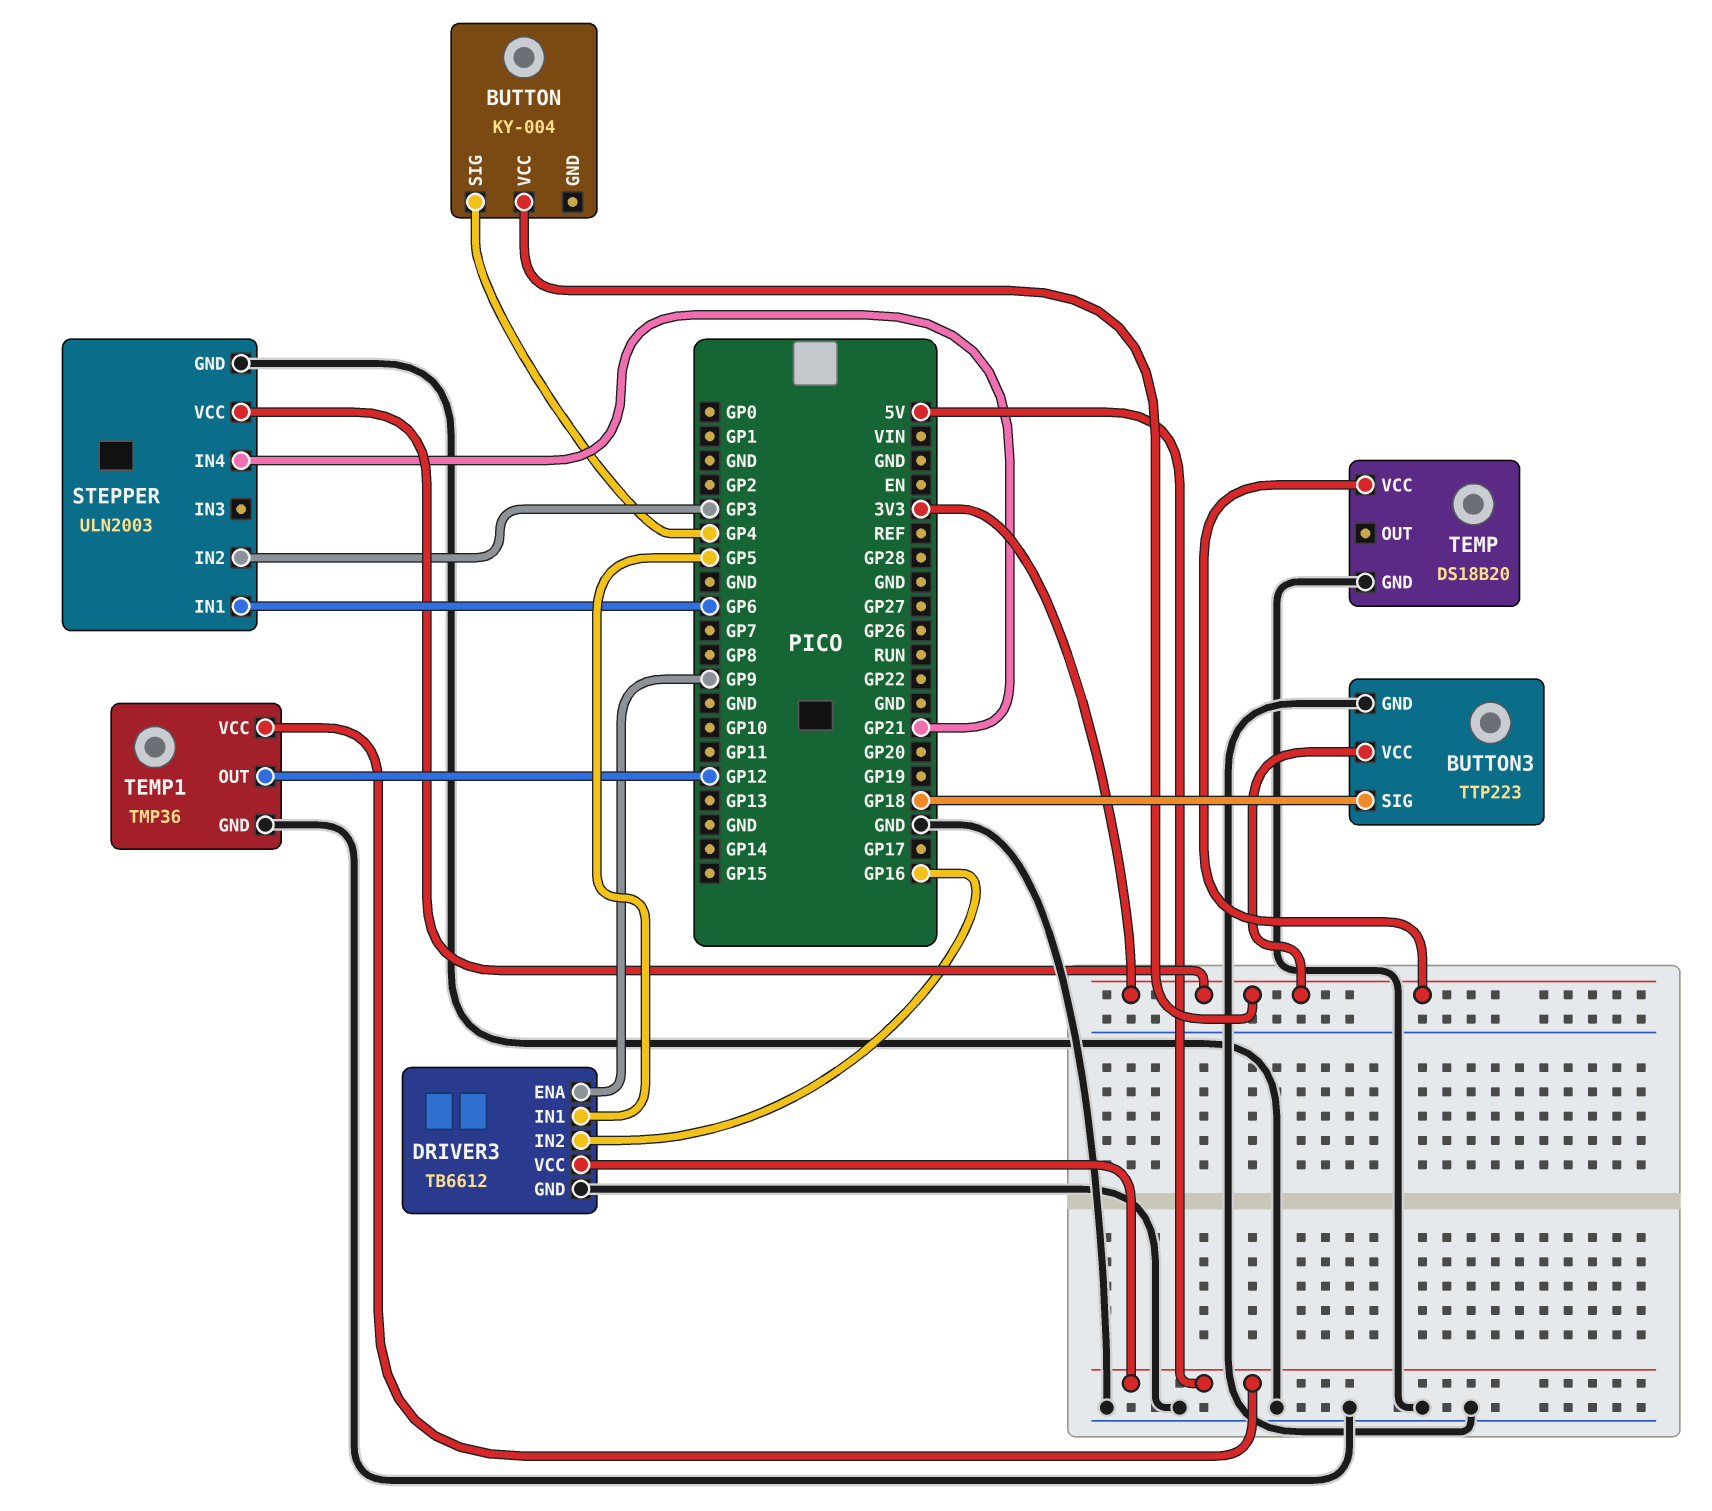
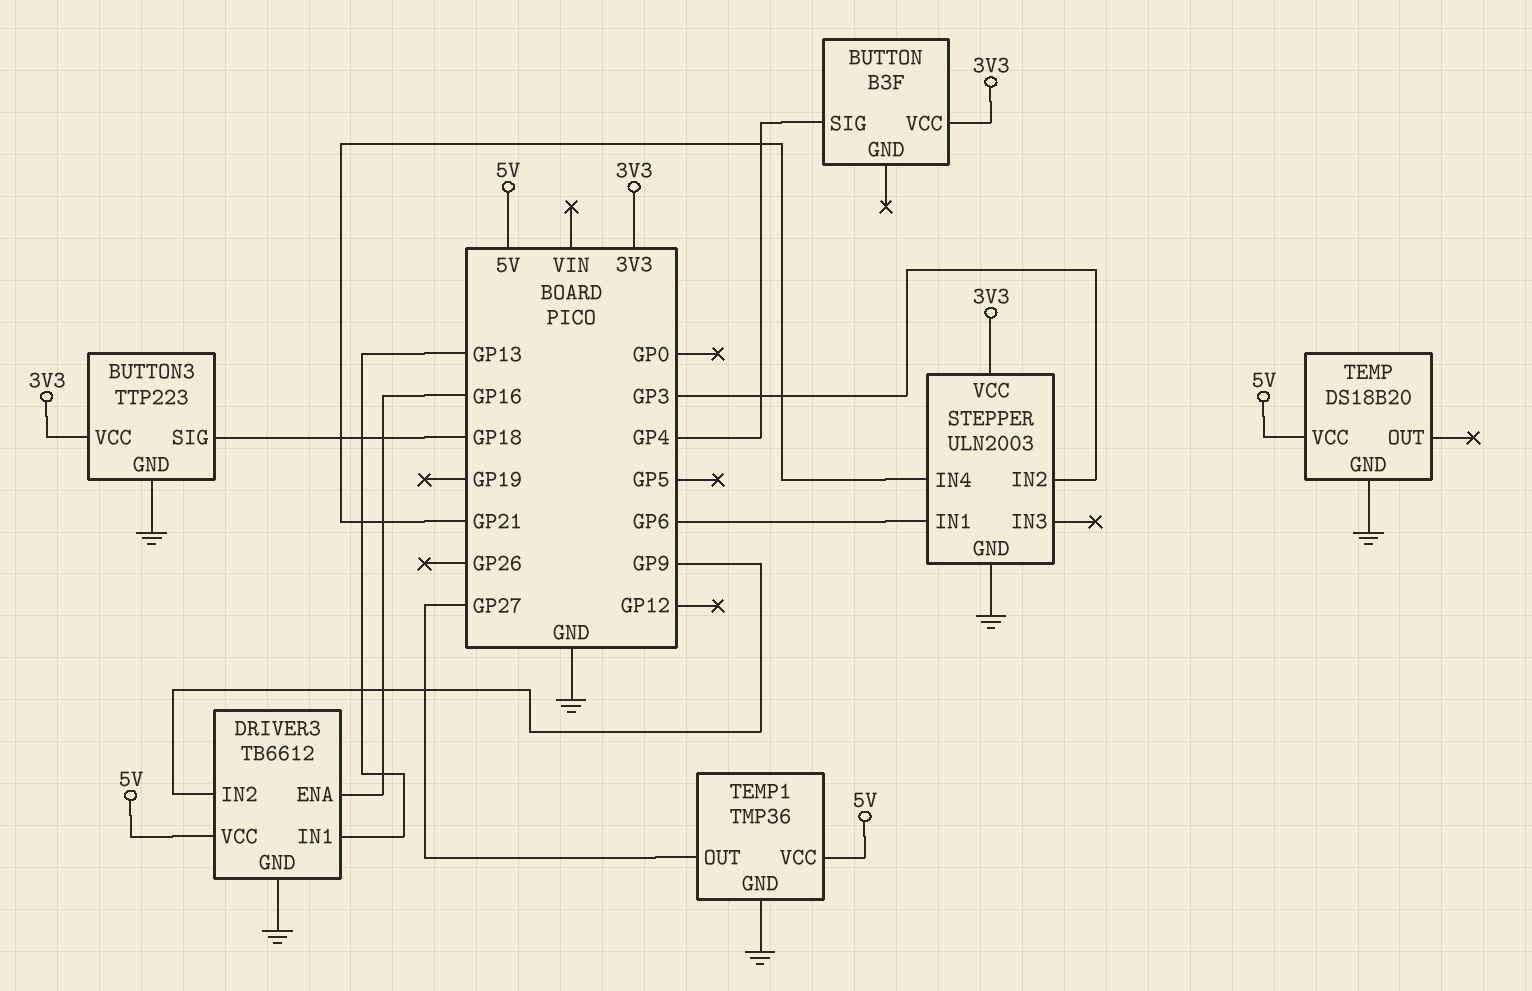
BUTTON: KY-004 -> B3F
DRIVER3 pin ENA: GP9 -> GP16
DRIVER3 pin IN1: GP5 -> GP13
DRIVER3 pin IN2: GP16 -> GP9
TEMP pin VCC: 3V3 -> 5V
TEMP1 pin OUT: GP12 -> GP27

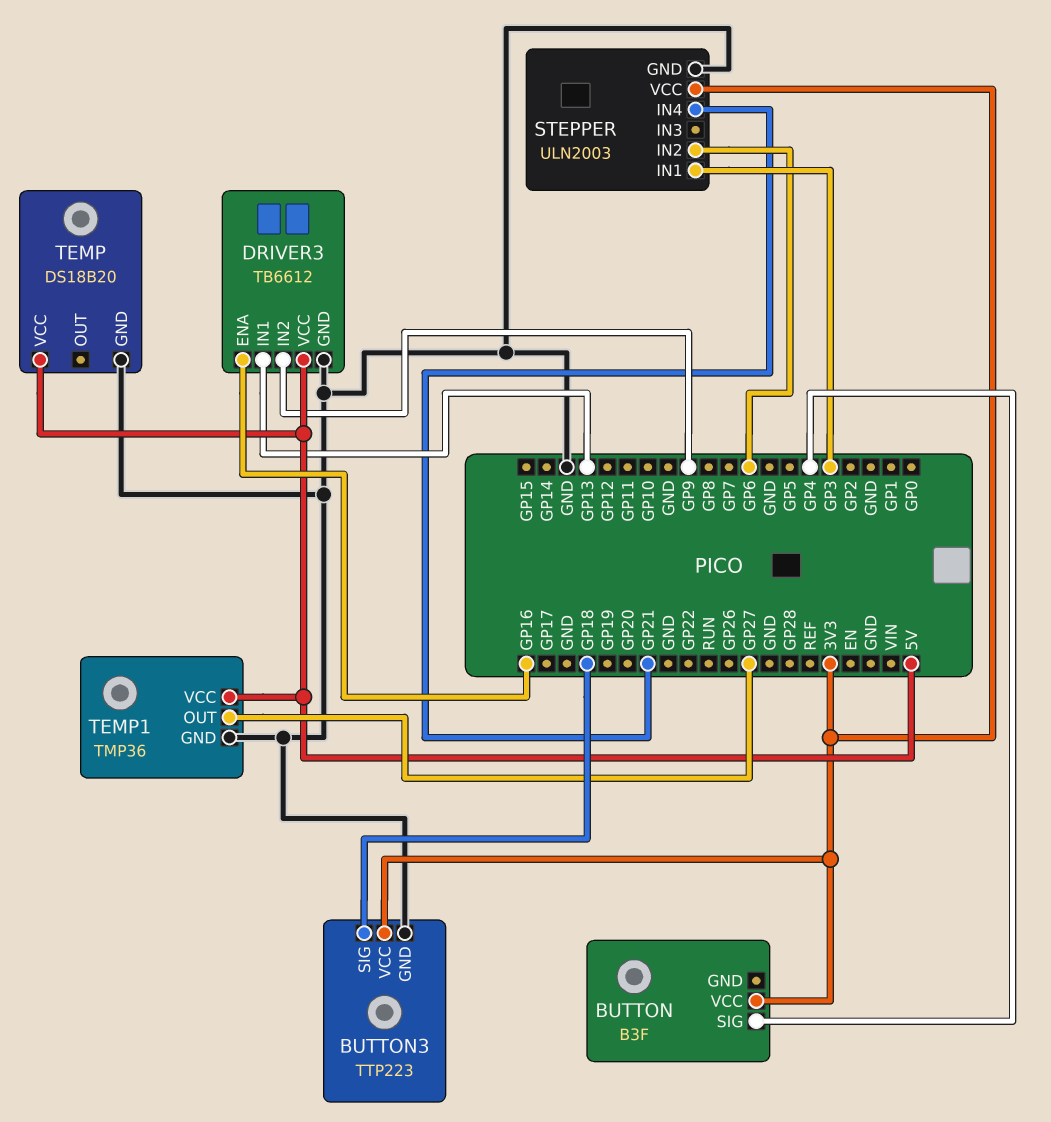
STEPPER pin IN1: GP6 -> GP3
STEPPER pin IN2: GP3 -> GP6

